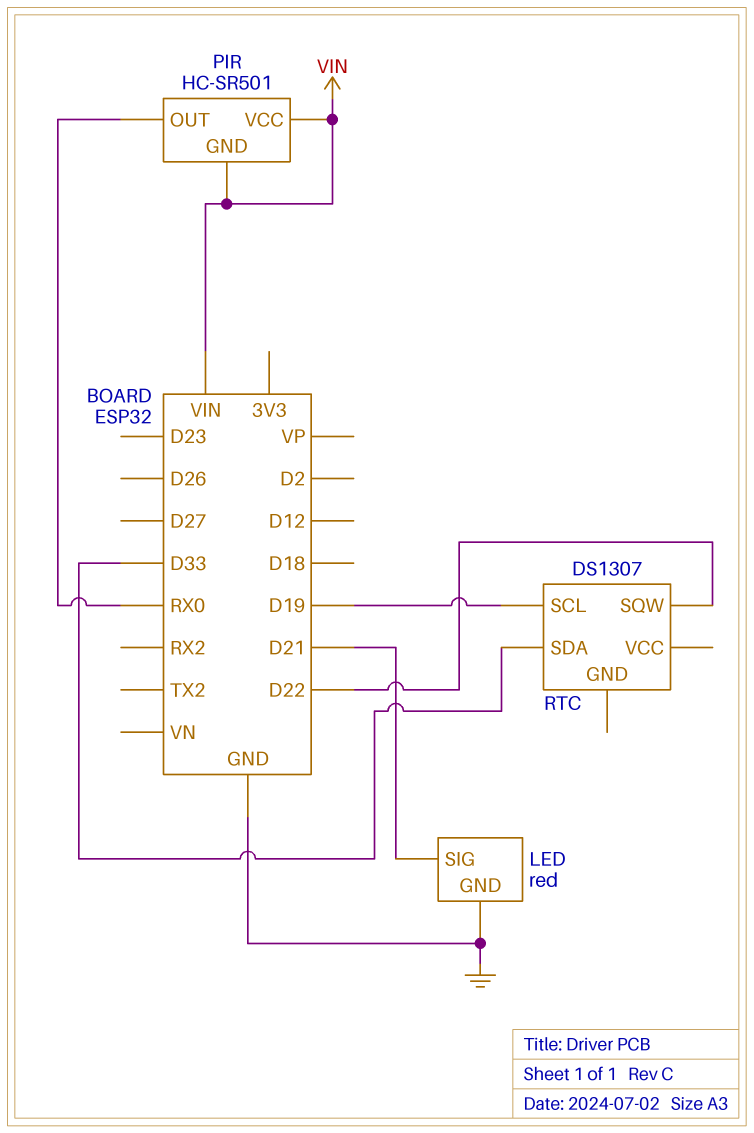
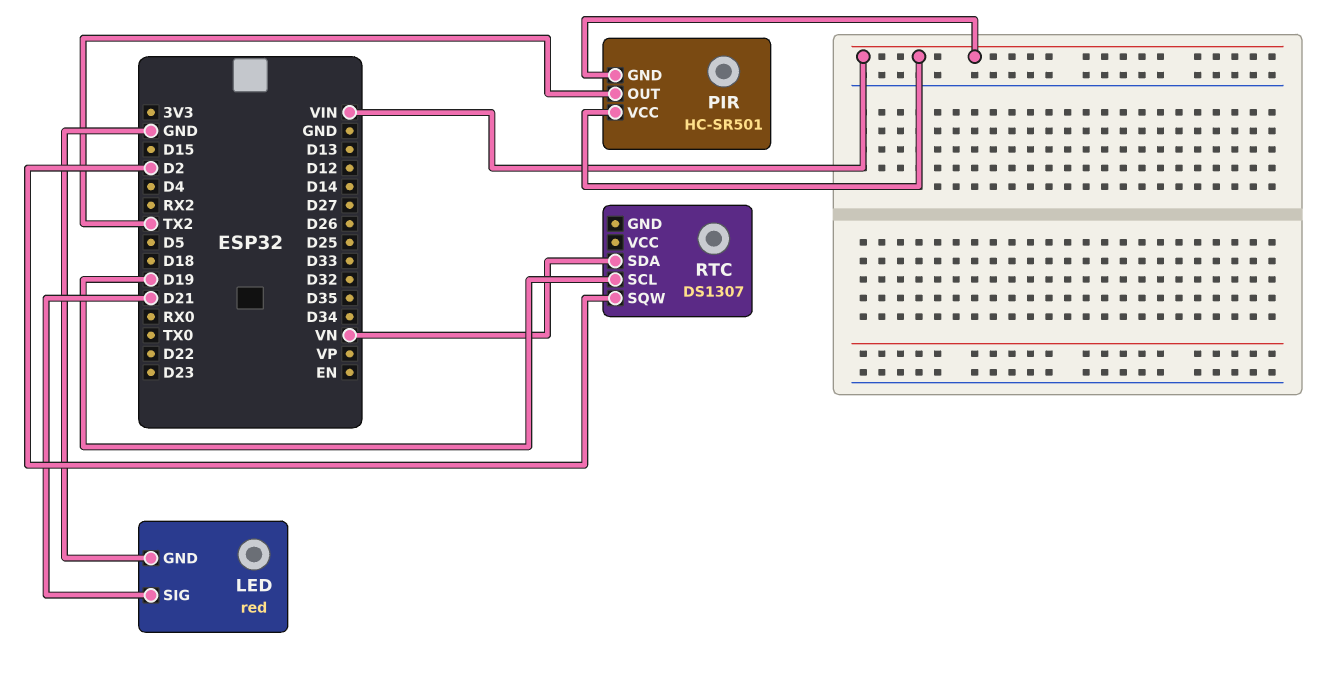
PIR pin OUT: RX0 -> TX2
RTC pin SDA: D33 -> VN
RTC pin SQW: D22 -> D2

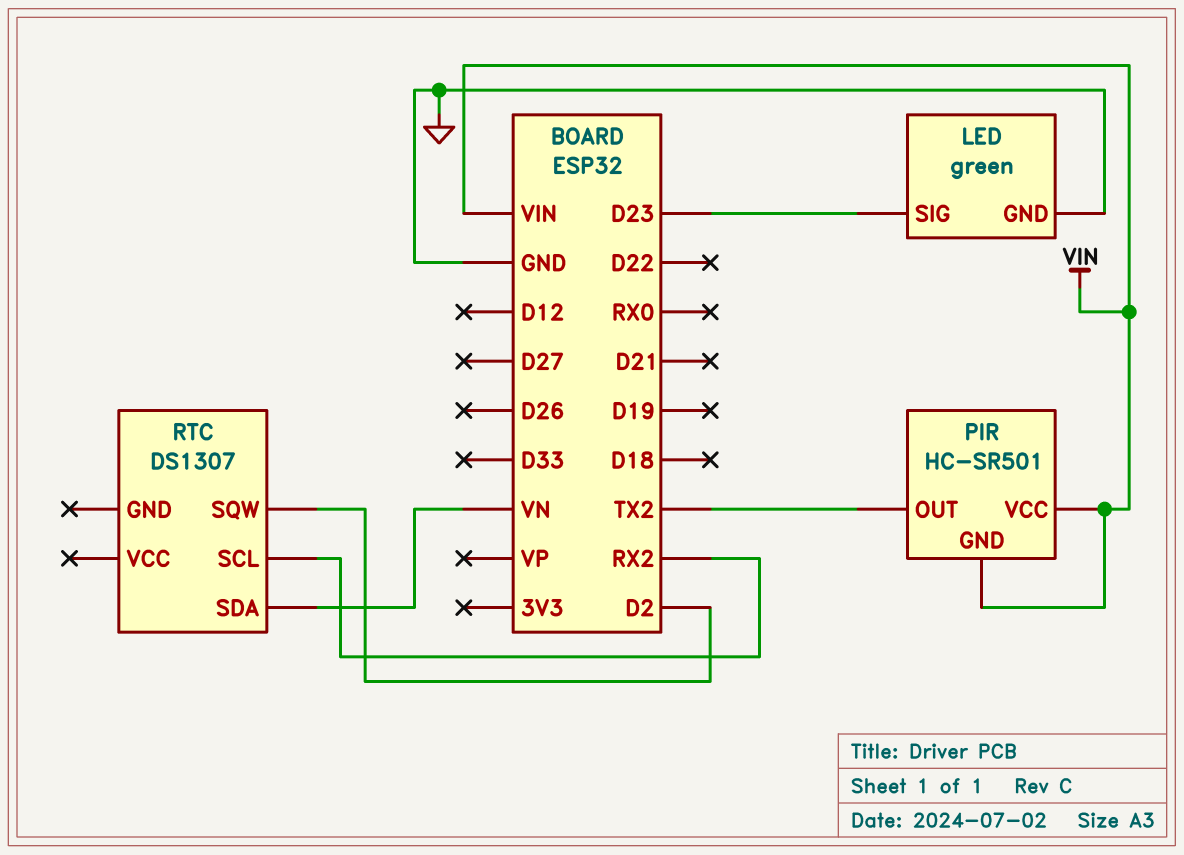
LED: red -> green
LED pin SIG: D21 -> D23
RTC pin SCL: D19 -> RX2

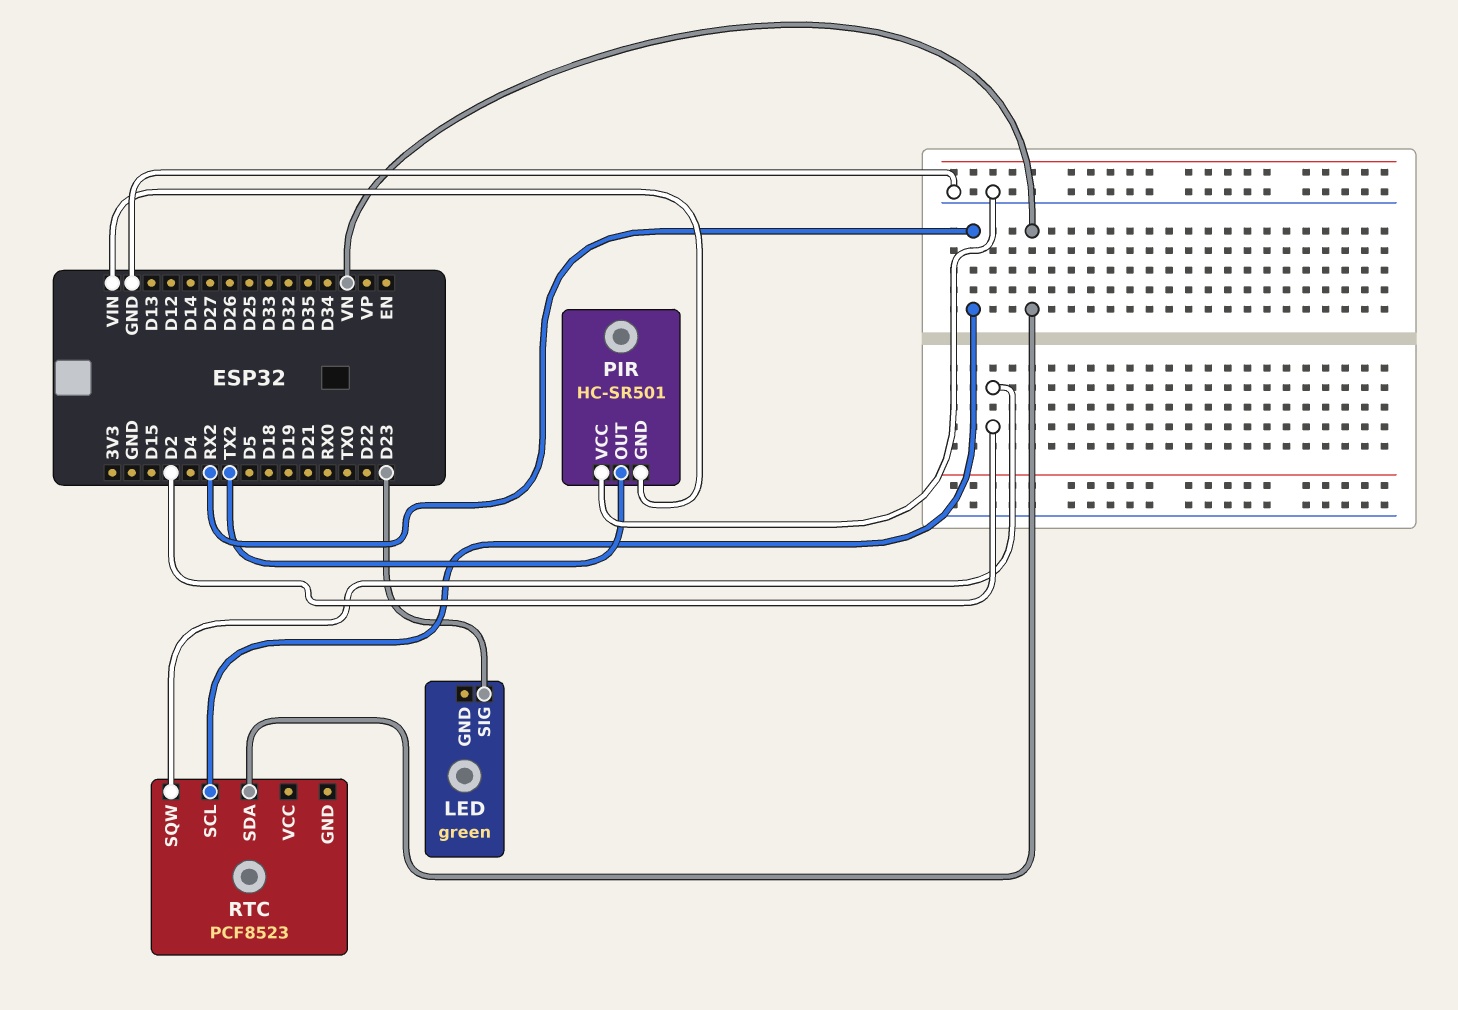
LED pin GND: GND -> none
PIR pin VCC: VIN -> GND
RTC: DS1307 -> PCF8523

